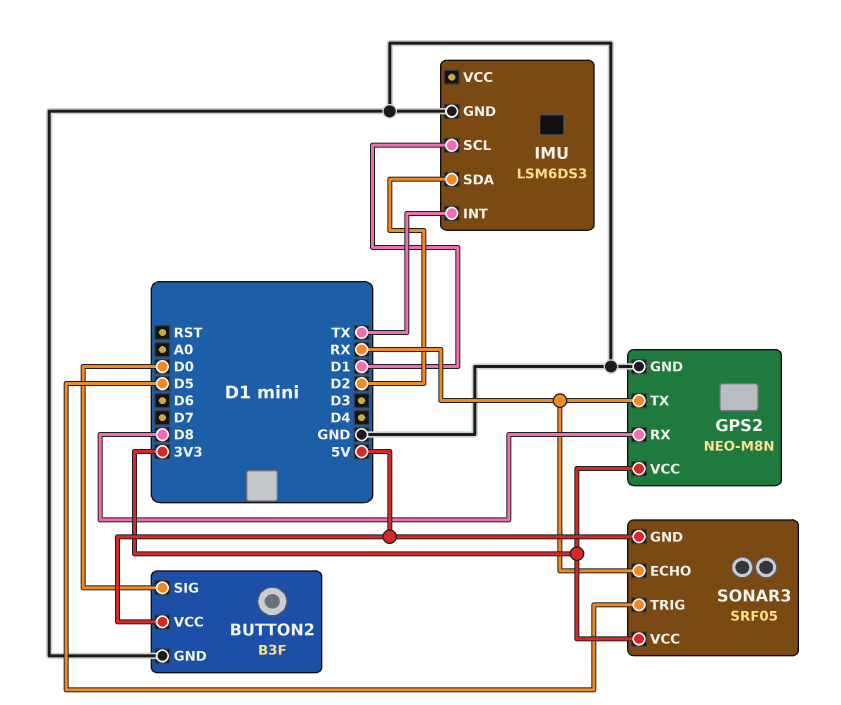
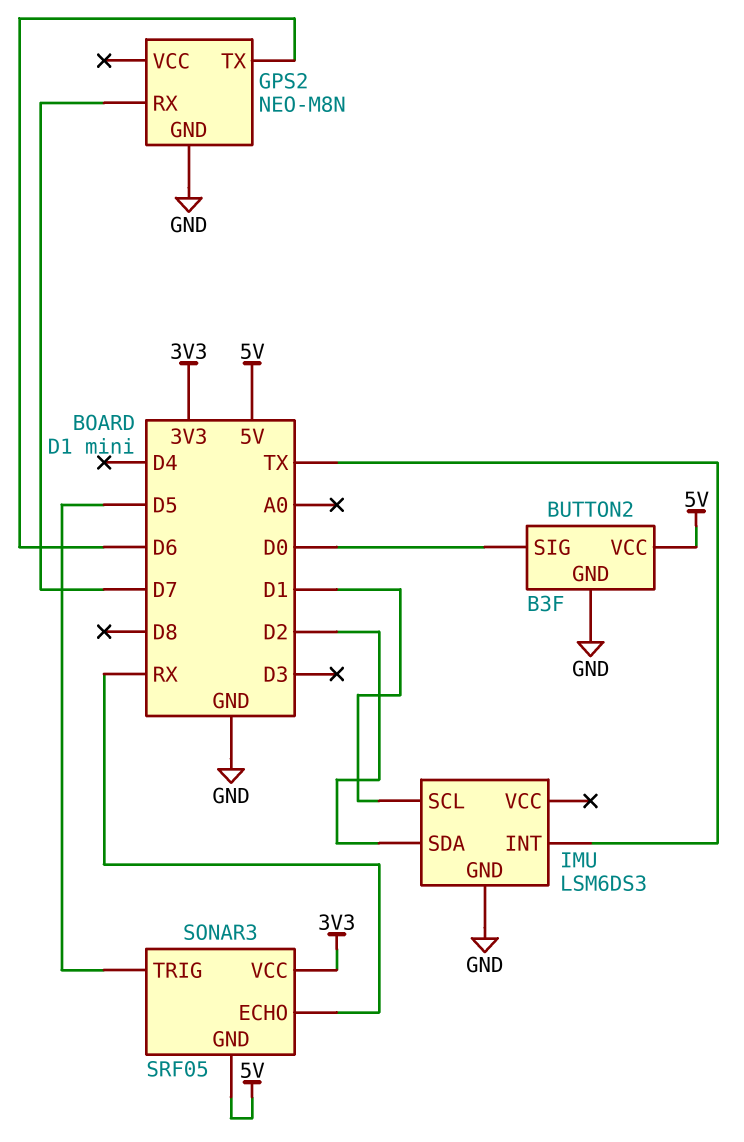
GPS2 pin RX: D8 -> D7
GPS2 pin TX: RX -> D6
GPS2 pin VCC: 3V3 -> none

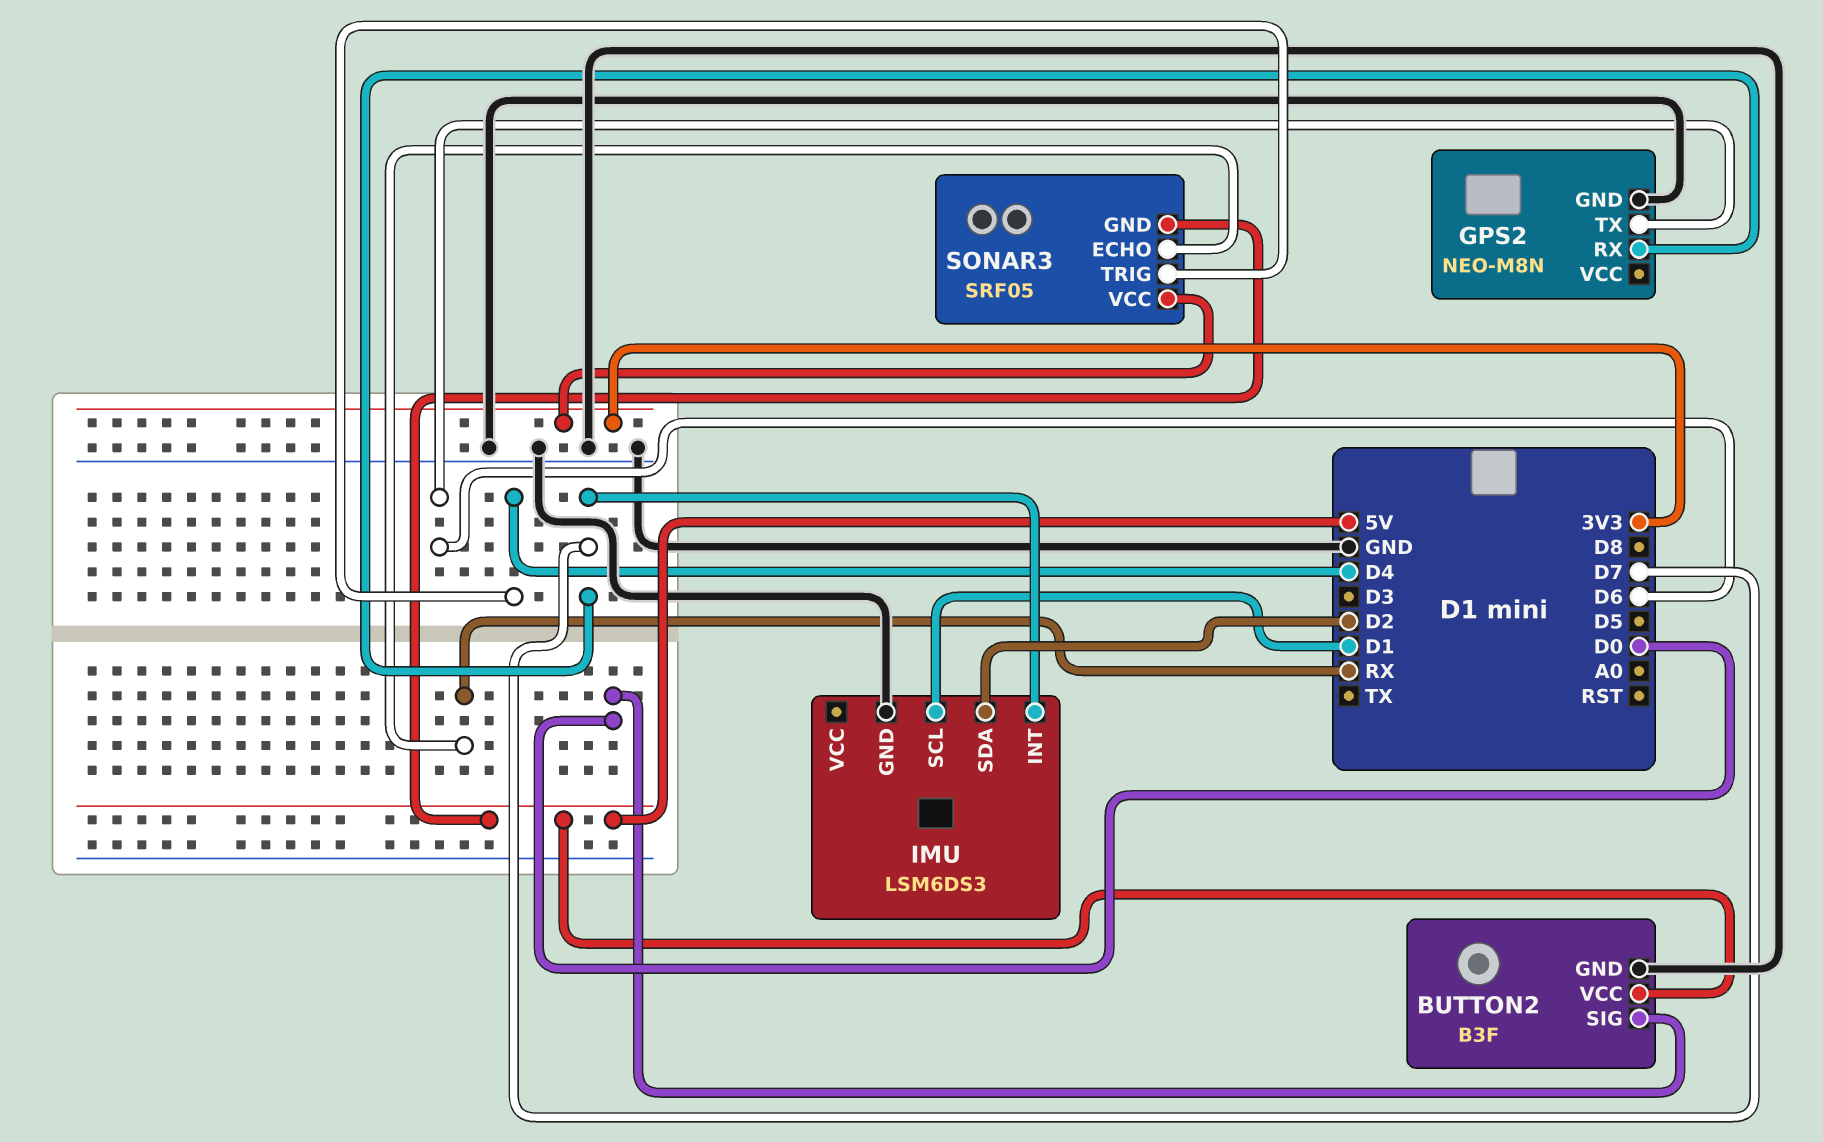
IMU pin INT: TX -> D7
SONAR3 pin TRIG: D5 -> D4

